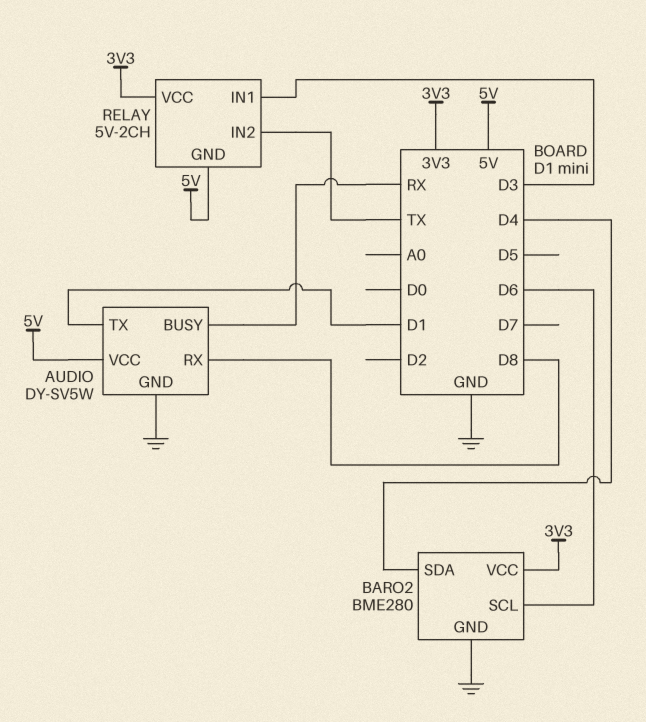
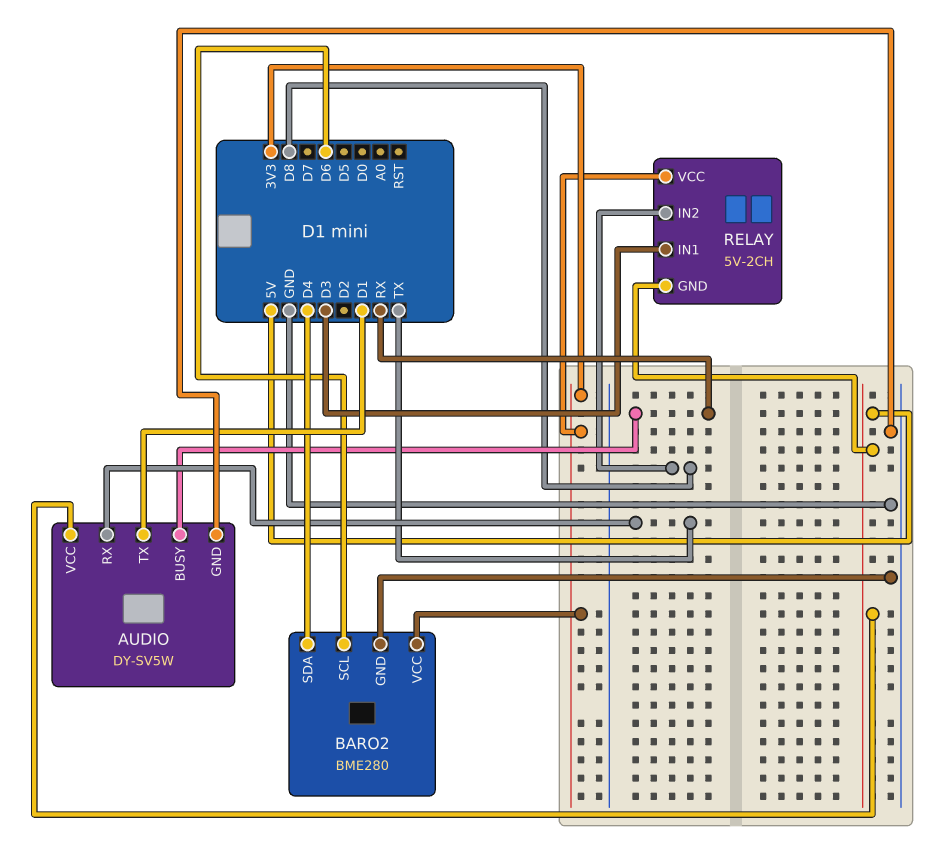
AUDIO pin RX: D8 -> TX
RELAY pin IN2: TX -> D8

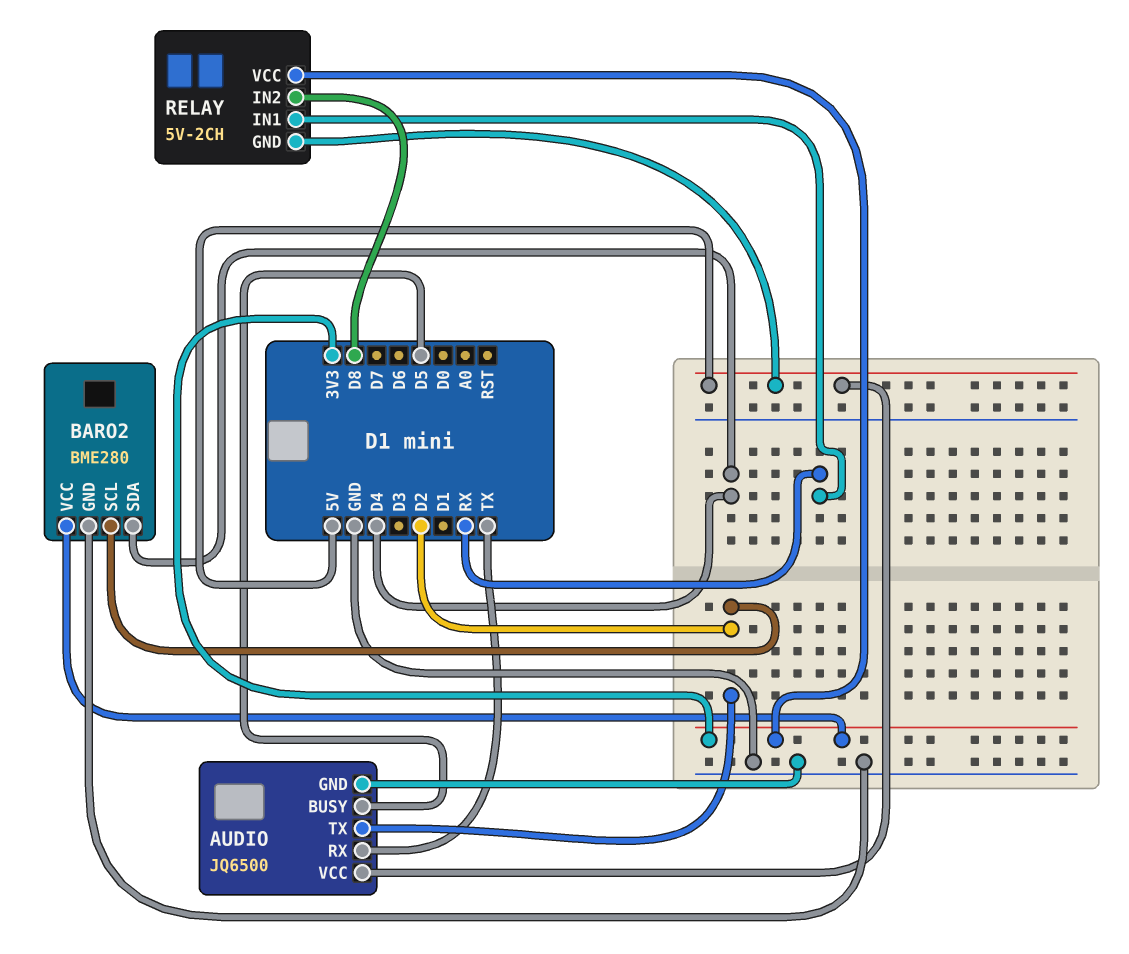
AUDIO: DY-SV5W -> JQ6500
AUDIO pin BUSY: RX -> D5
AUDIO pin TX: D1 -> D2
BARO2 pin SCL: D6 -> D2
RELAY pin IN1: D3 -> RX

